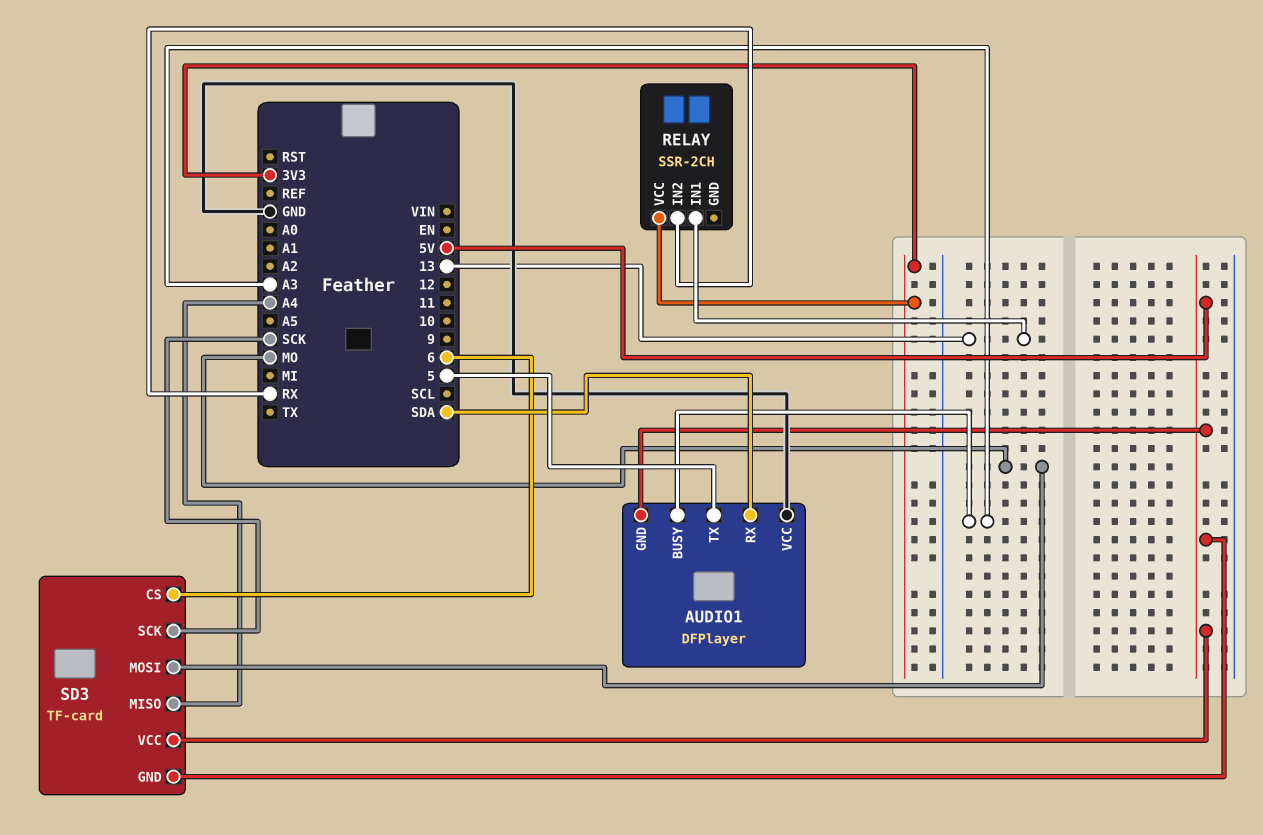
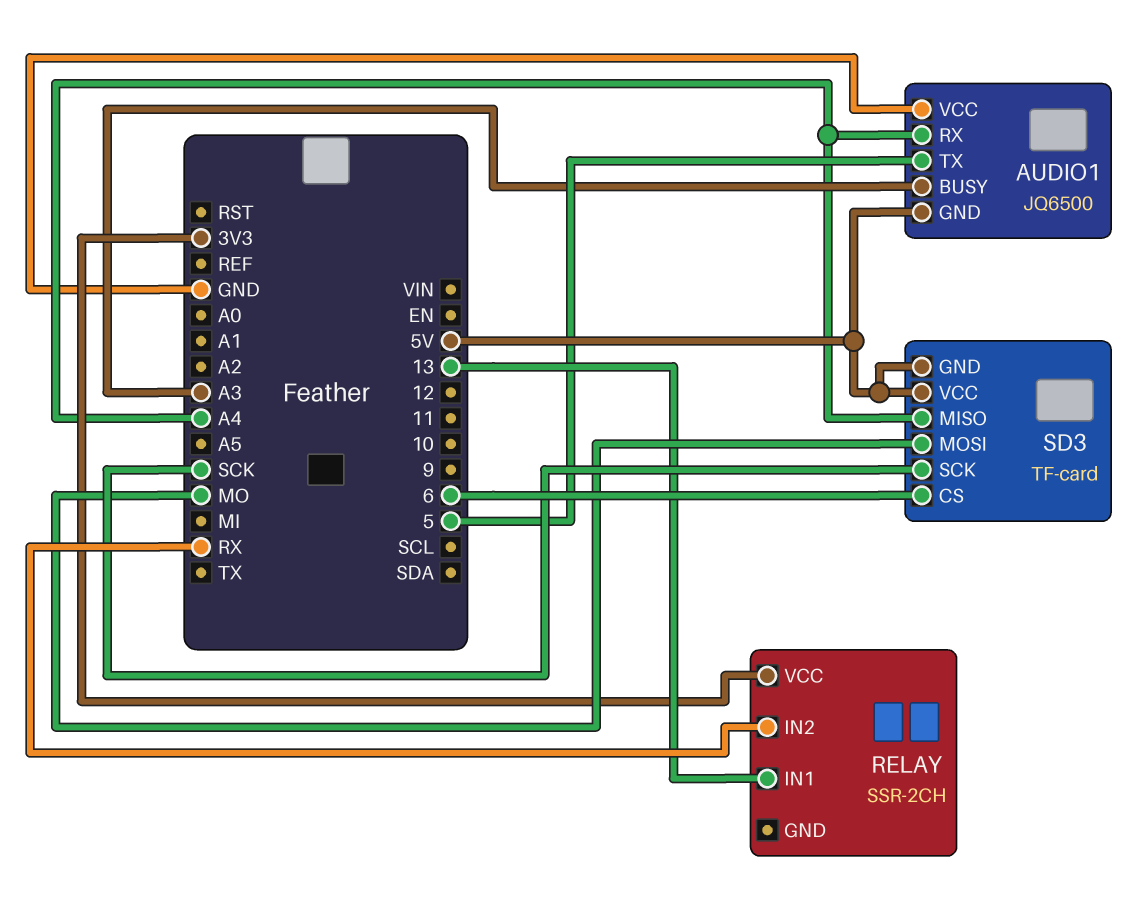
AUDIO1: DFPlayer -> JQ6500
AUDIO1 pin RX: SDA -> A4

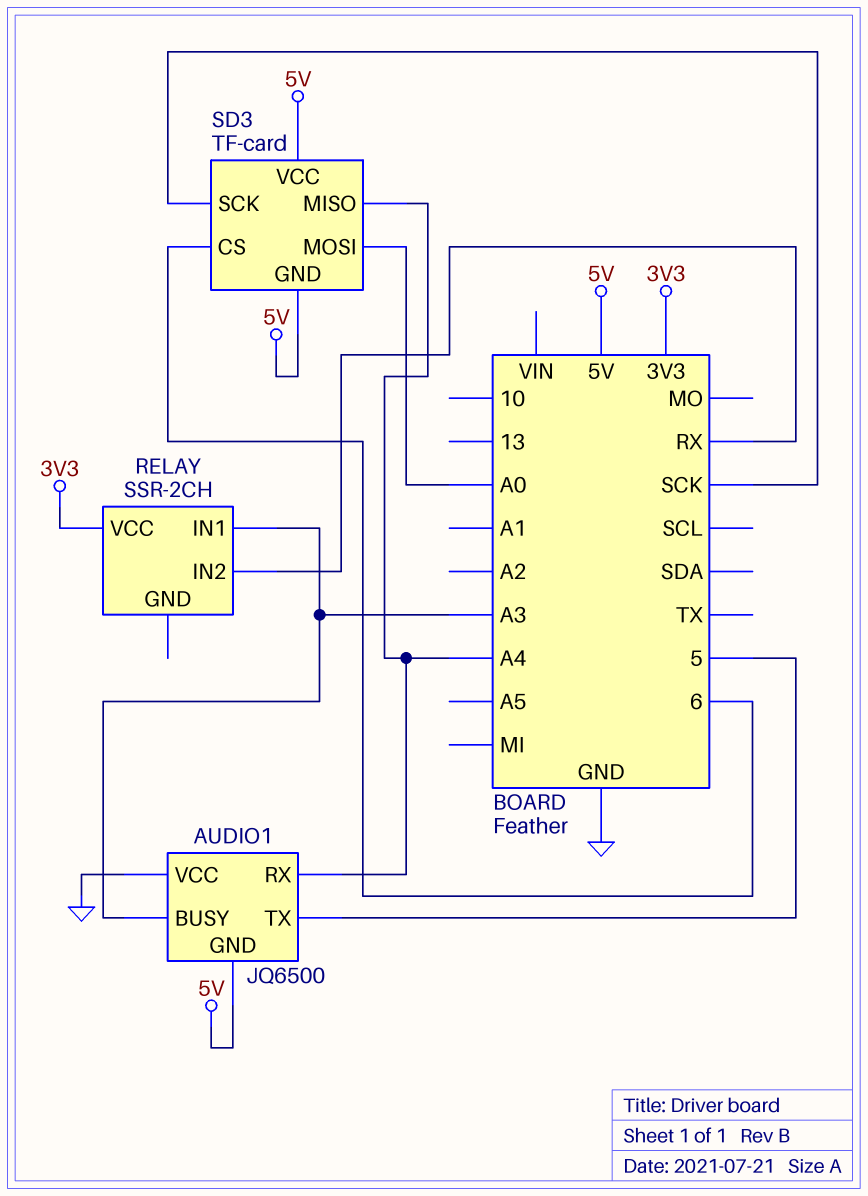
RELAY pin IN1: 13 -> A3
SD3 pin MOSI: MO -> A0

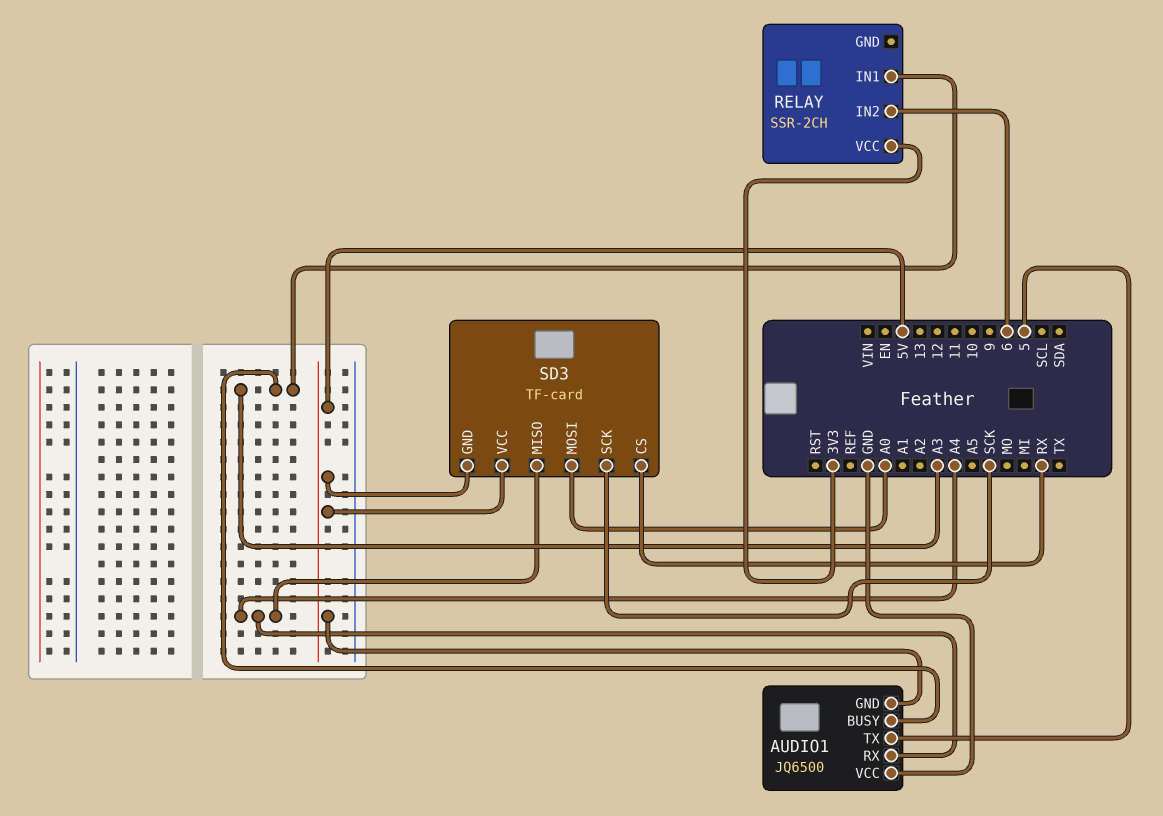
RELAY pin IN2: RX -> 6
SD3 pin CS: 6 -> RX

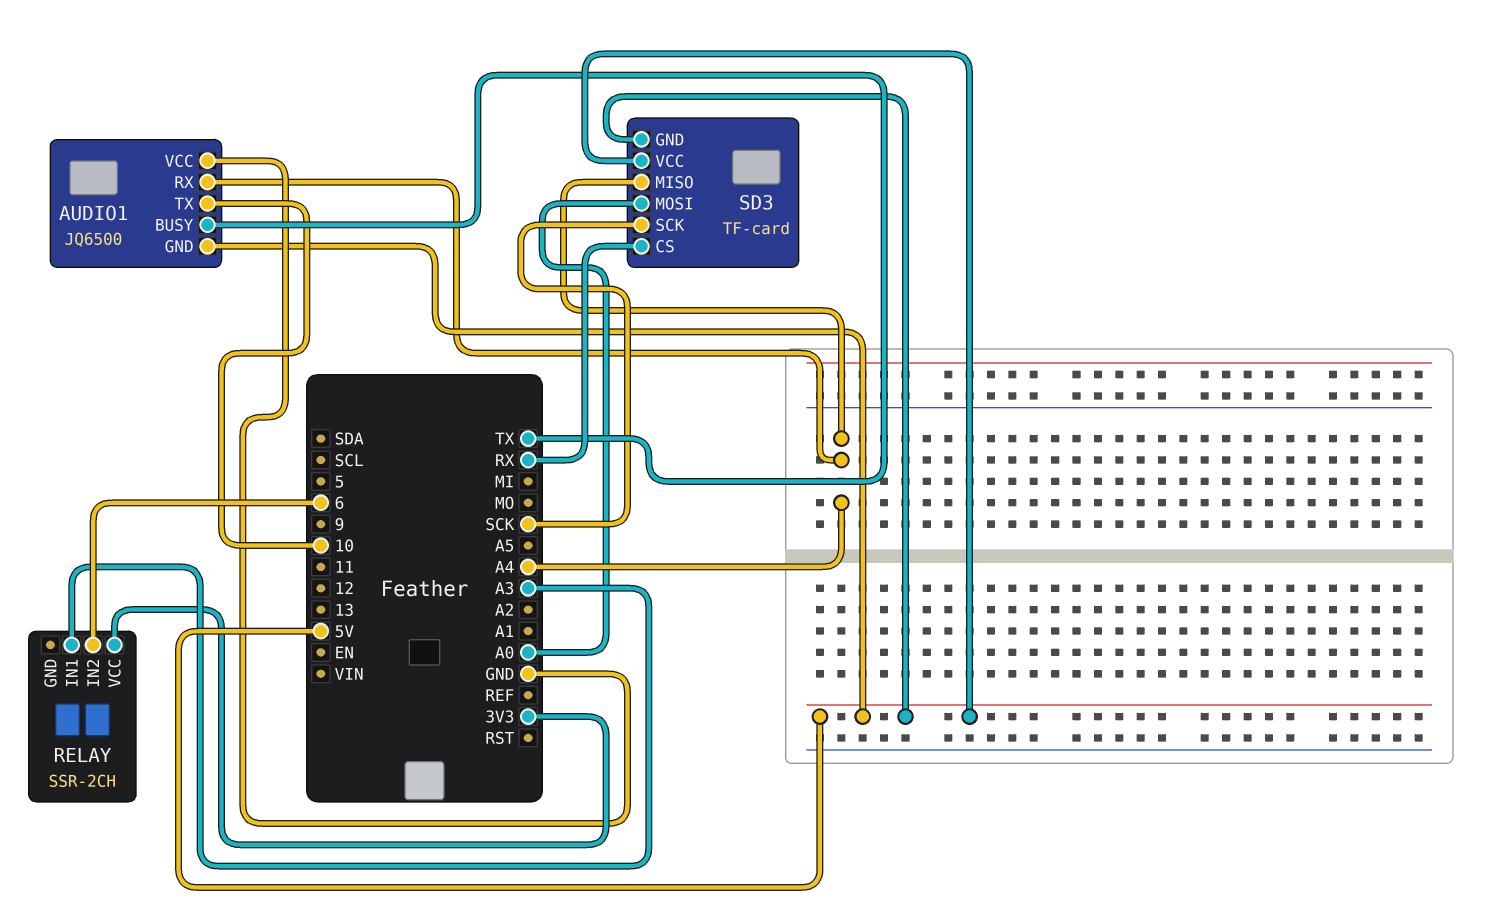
AUDIO1 pin BUSY: A3 -> TX
AUDIO1 pin TX: 5 -> 10

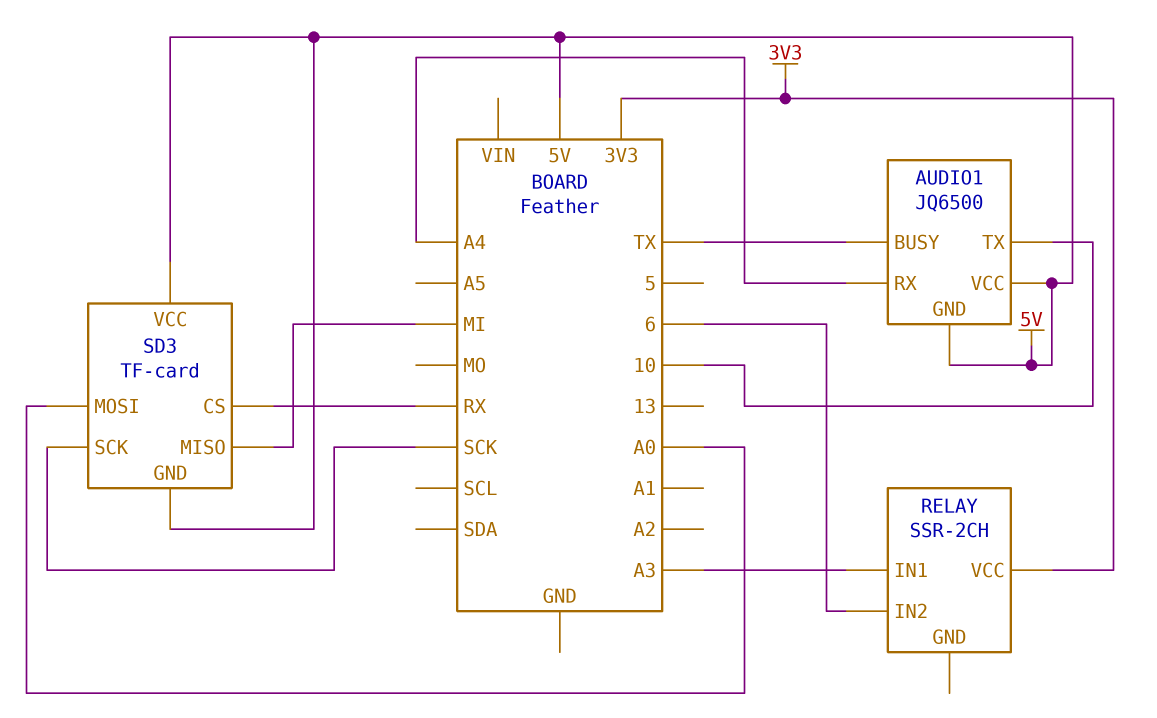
AUDIO1 pin VCC: GND -> 5V
SD3 pin MISO: A4 -> MI

